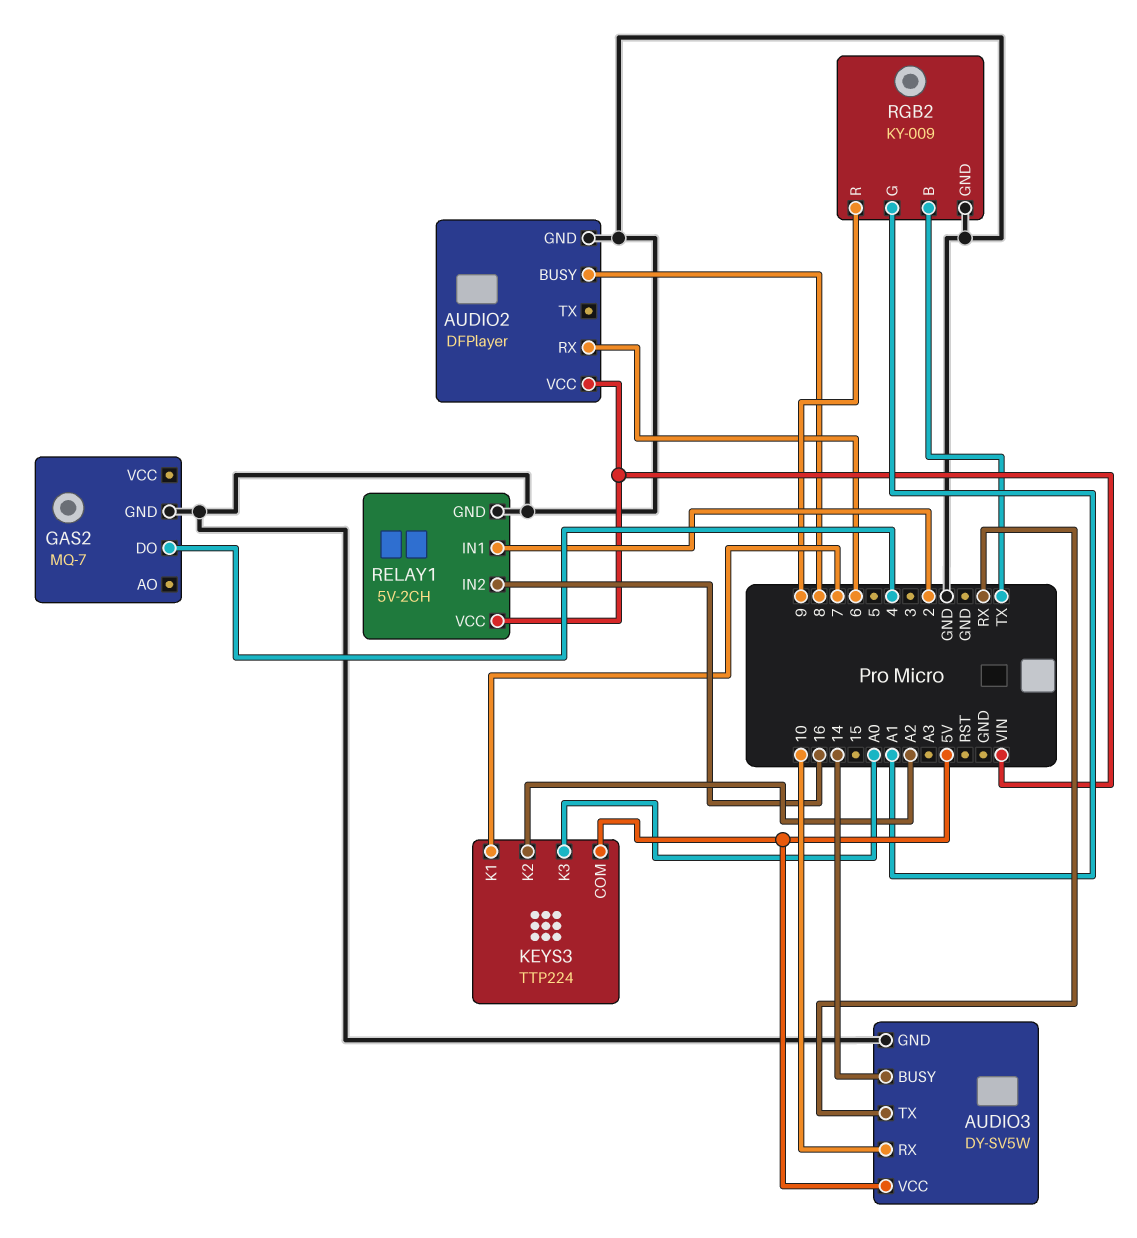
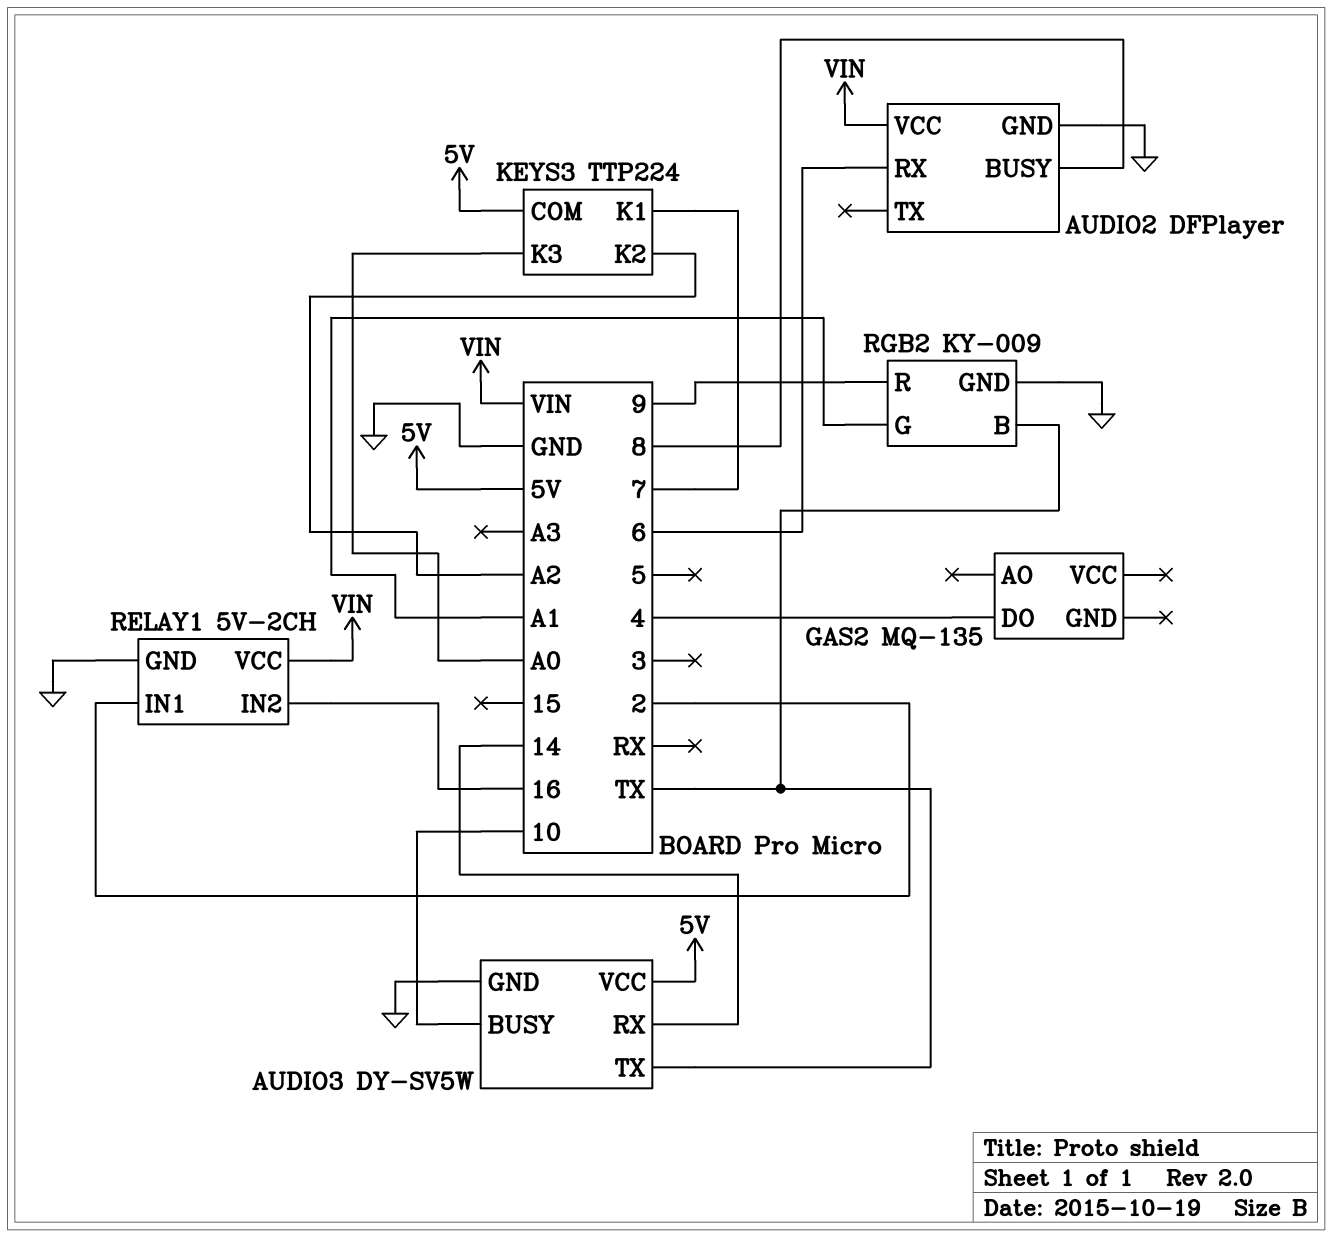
AUDIO3 pin BUSY: 14 -> 10
AUDIO3 pin RX: 10 -> 14
AUDIO3 pin TX: RX -> TX
GAS2: MQ-7 -> MQ-135
GAS2 pin GND: GND -> none

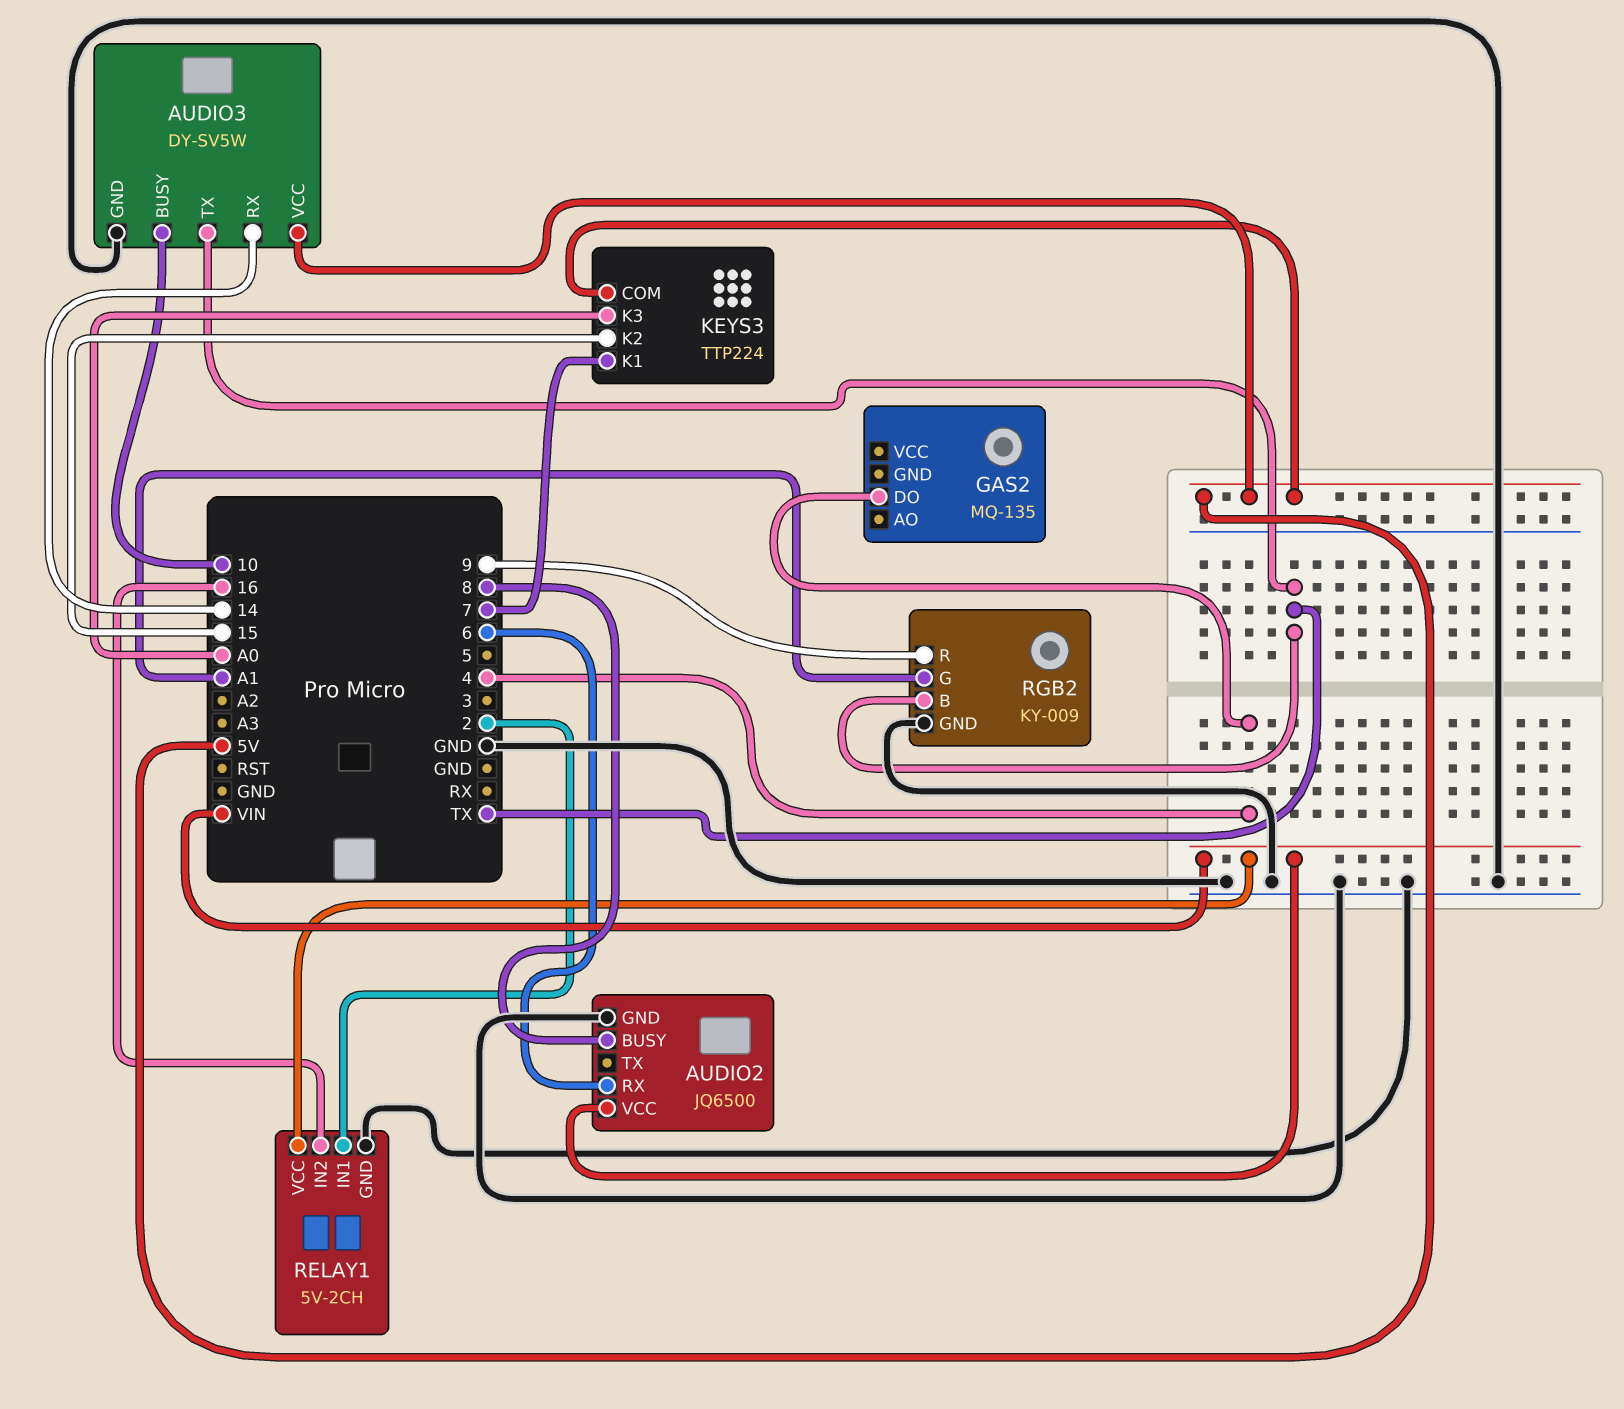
AUDIO2: DFPlayer -> JQ6500
KEYS3 pin K2: A2 -> 15

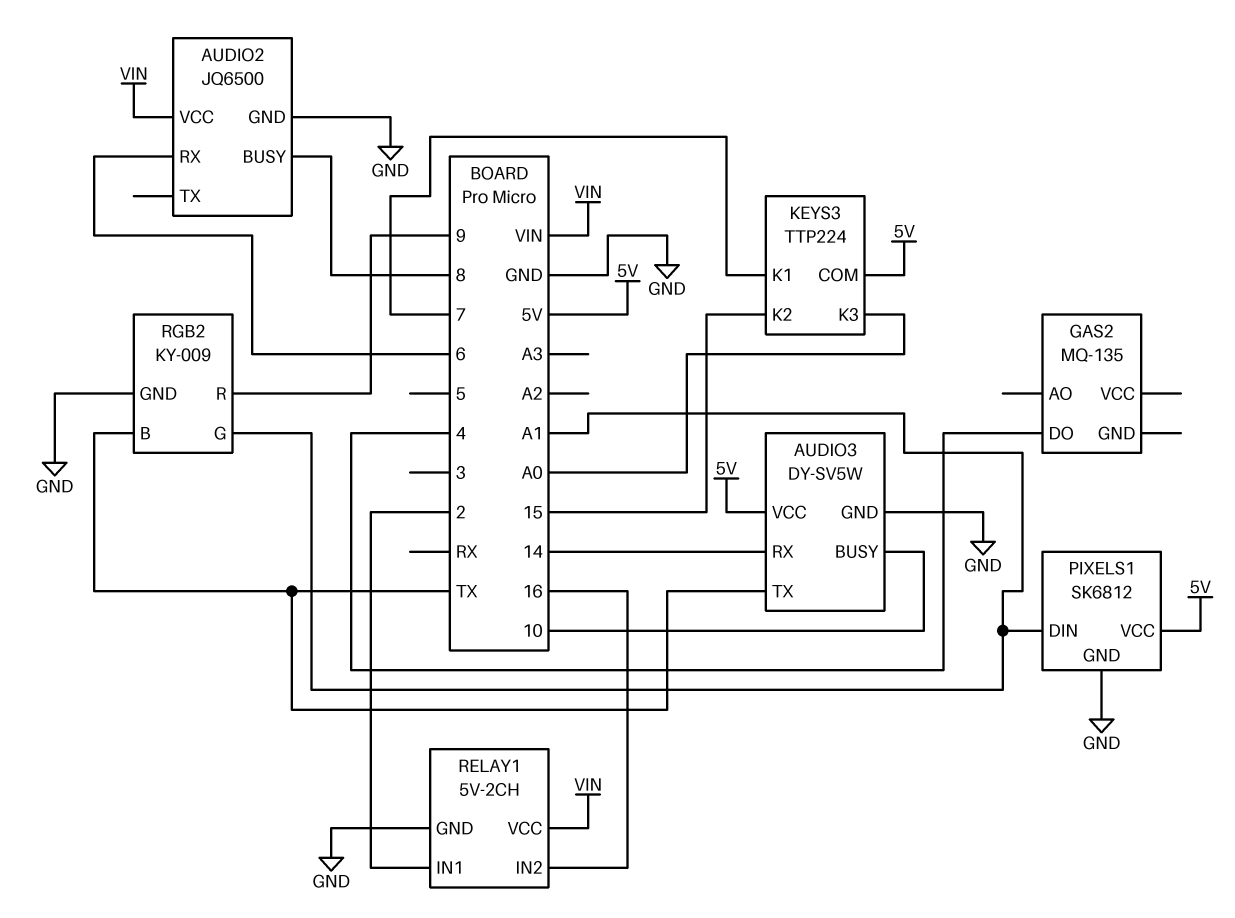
PIXELS1: none -> SK6812
PIXELS1 pin DIN: none -> A1
PIXELS1 pin GND: none -> GND
PIXELS1 pin VCC: none -> 5V

